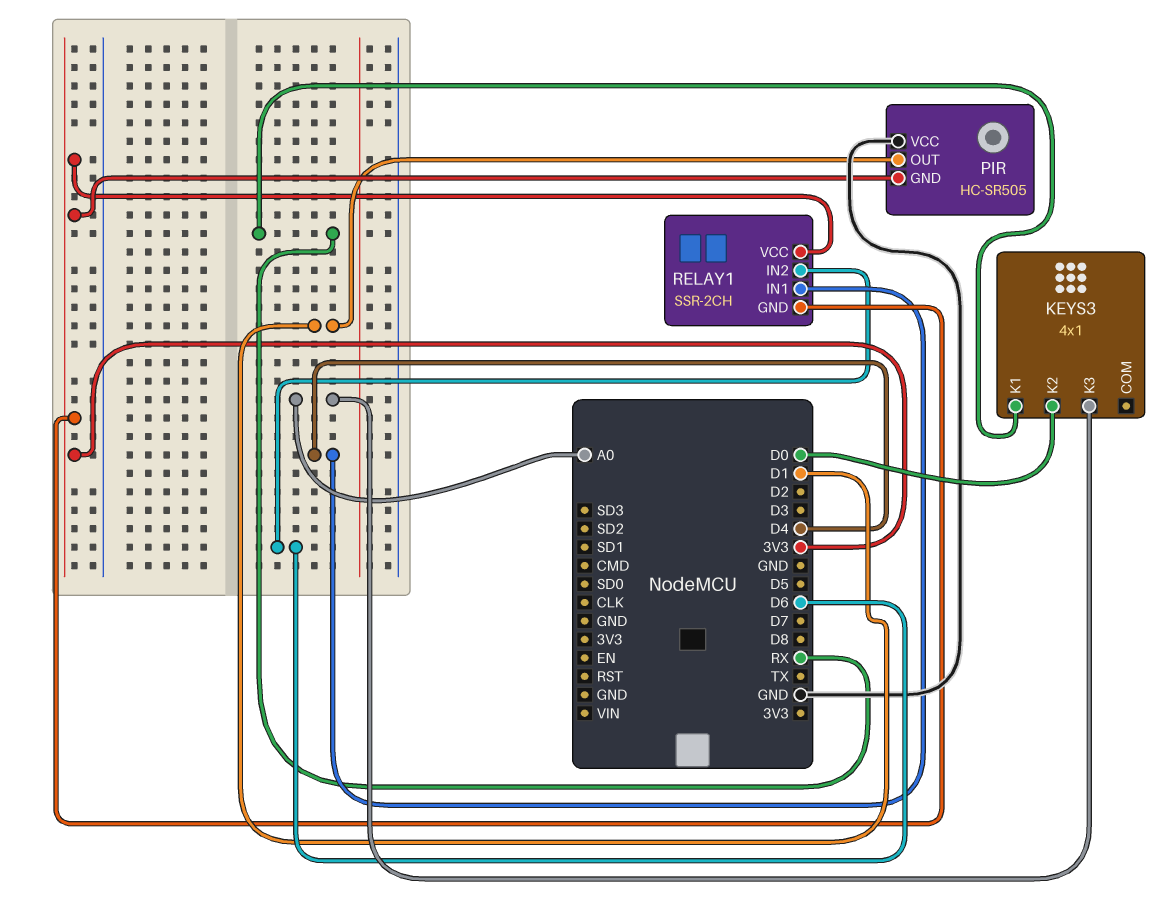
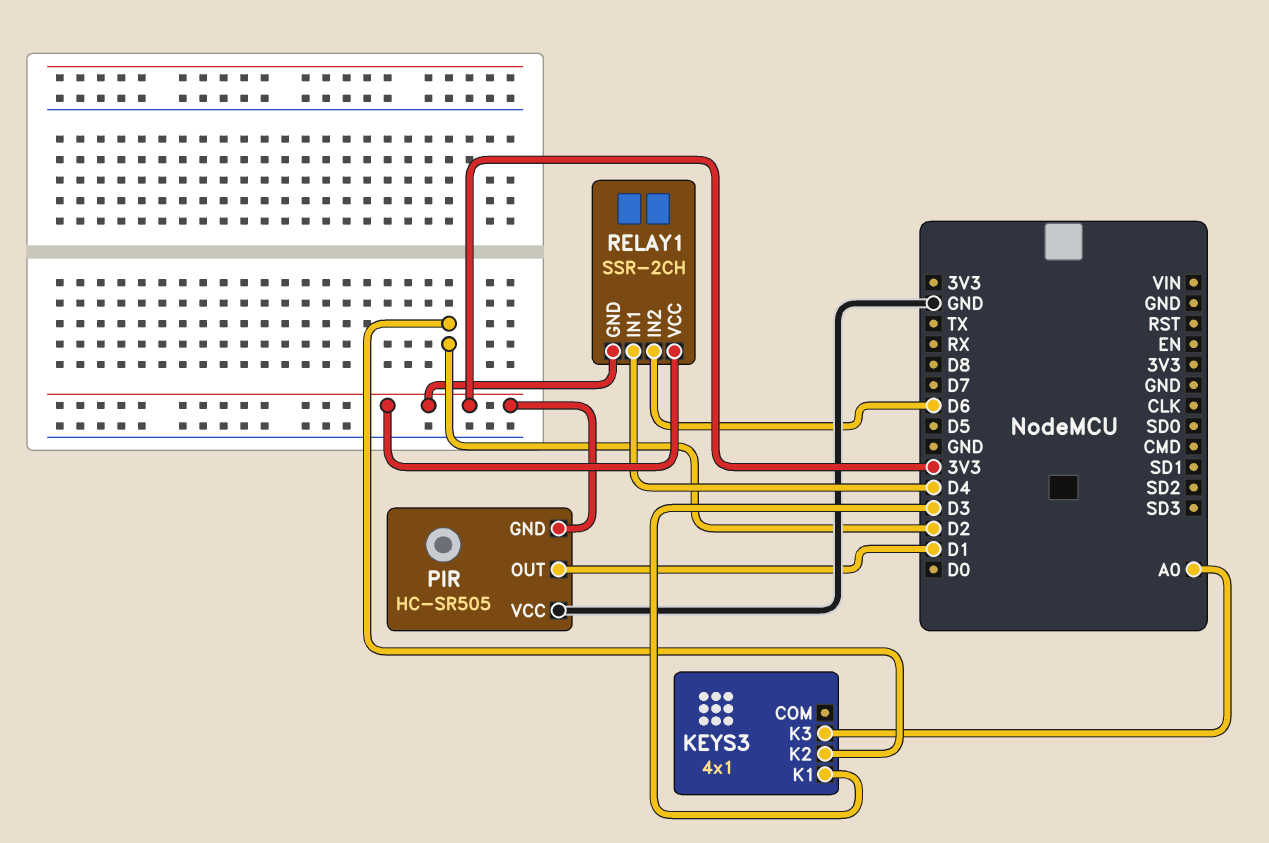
KEYS3 pin K1: RX -> D3
KEYS3 pin K2: D0 -> D2

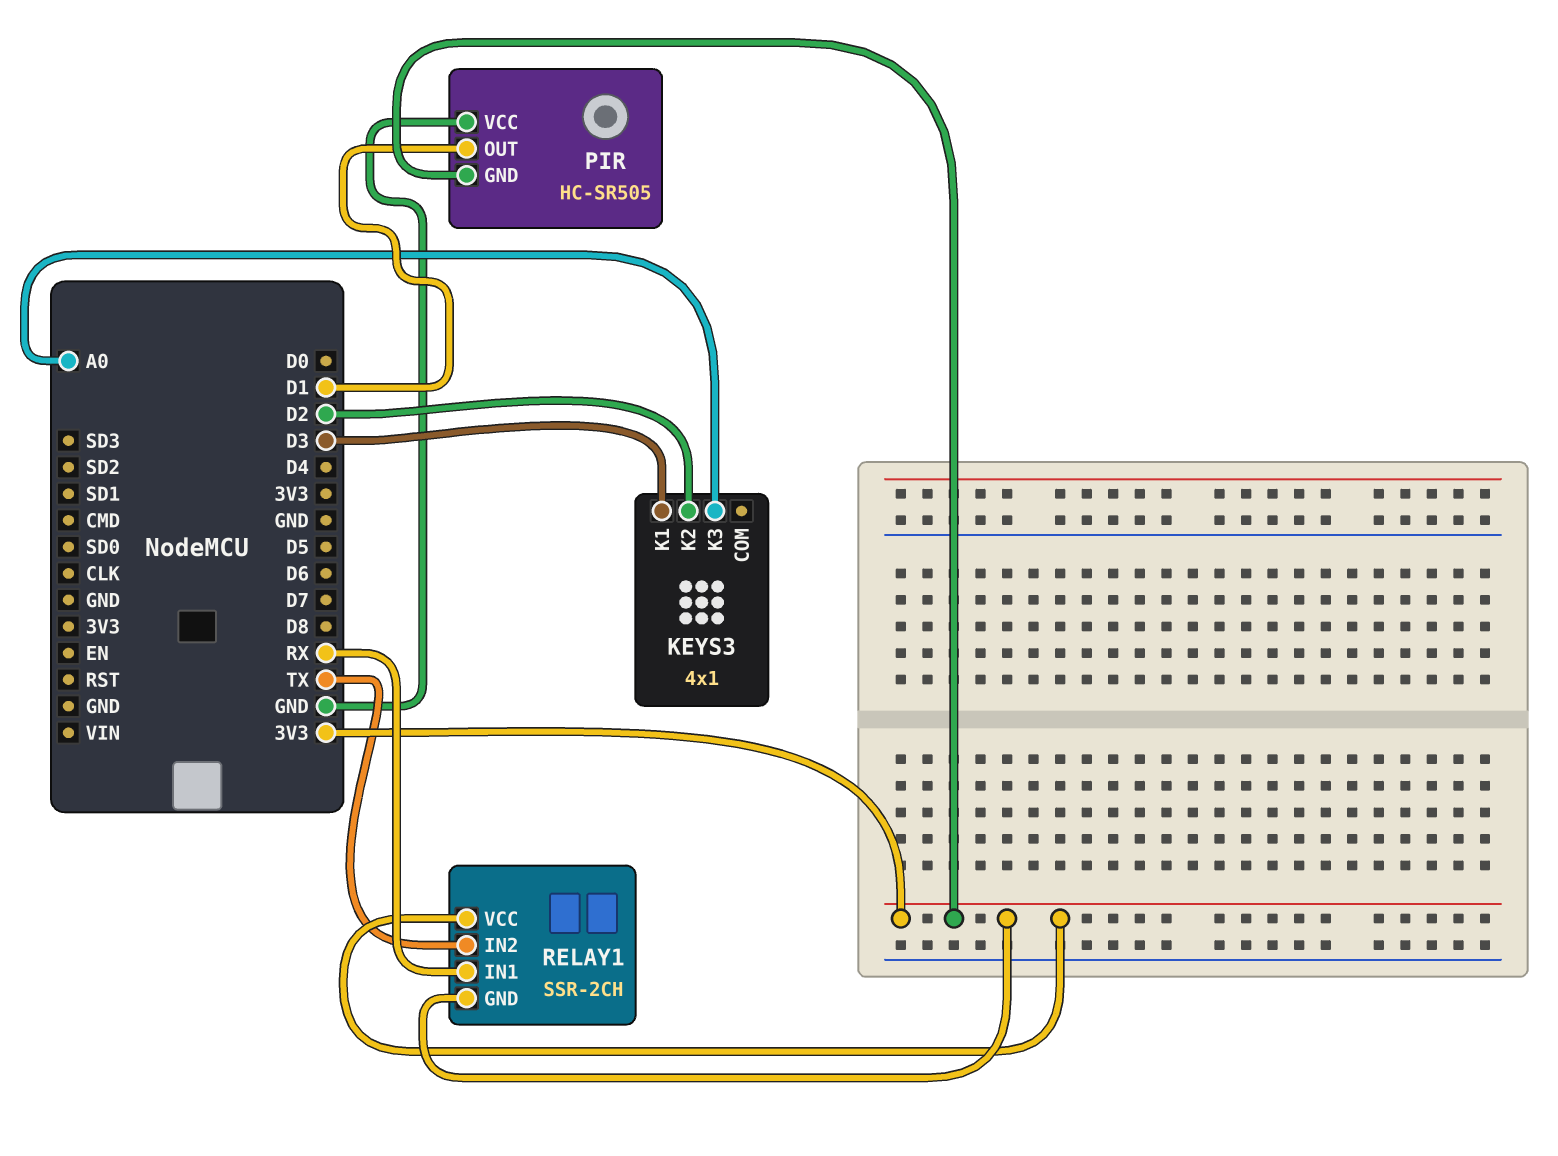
RELAY1 pin IN1: D4 -> RX
RELAY1 pin IN2: D6 -> TX

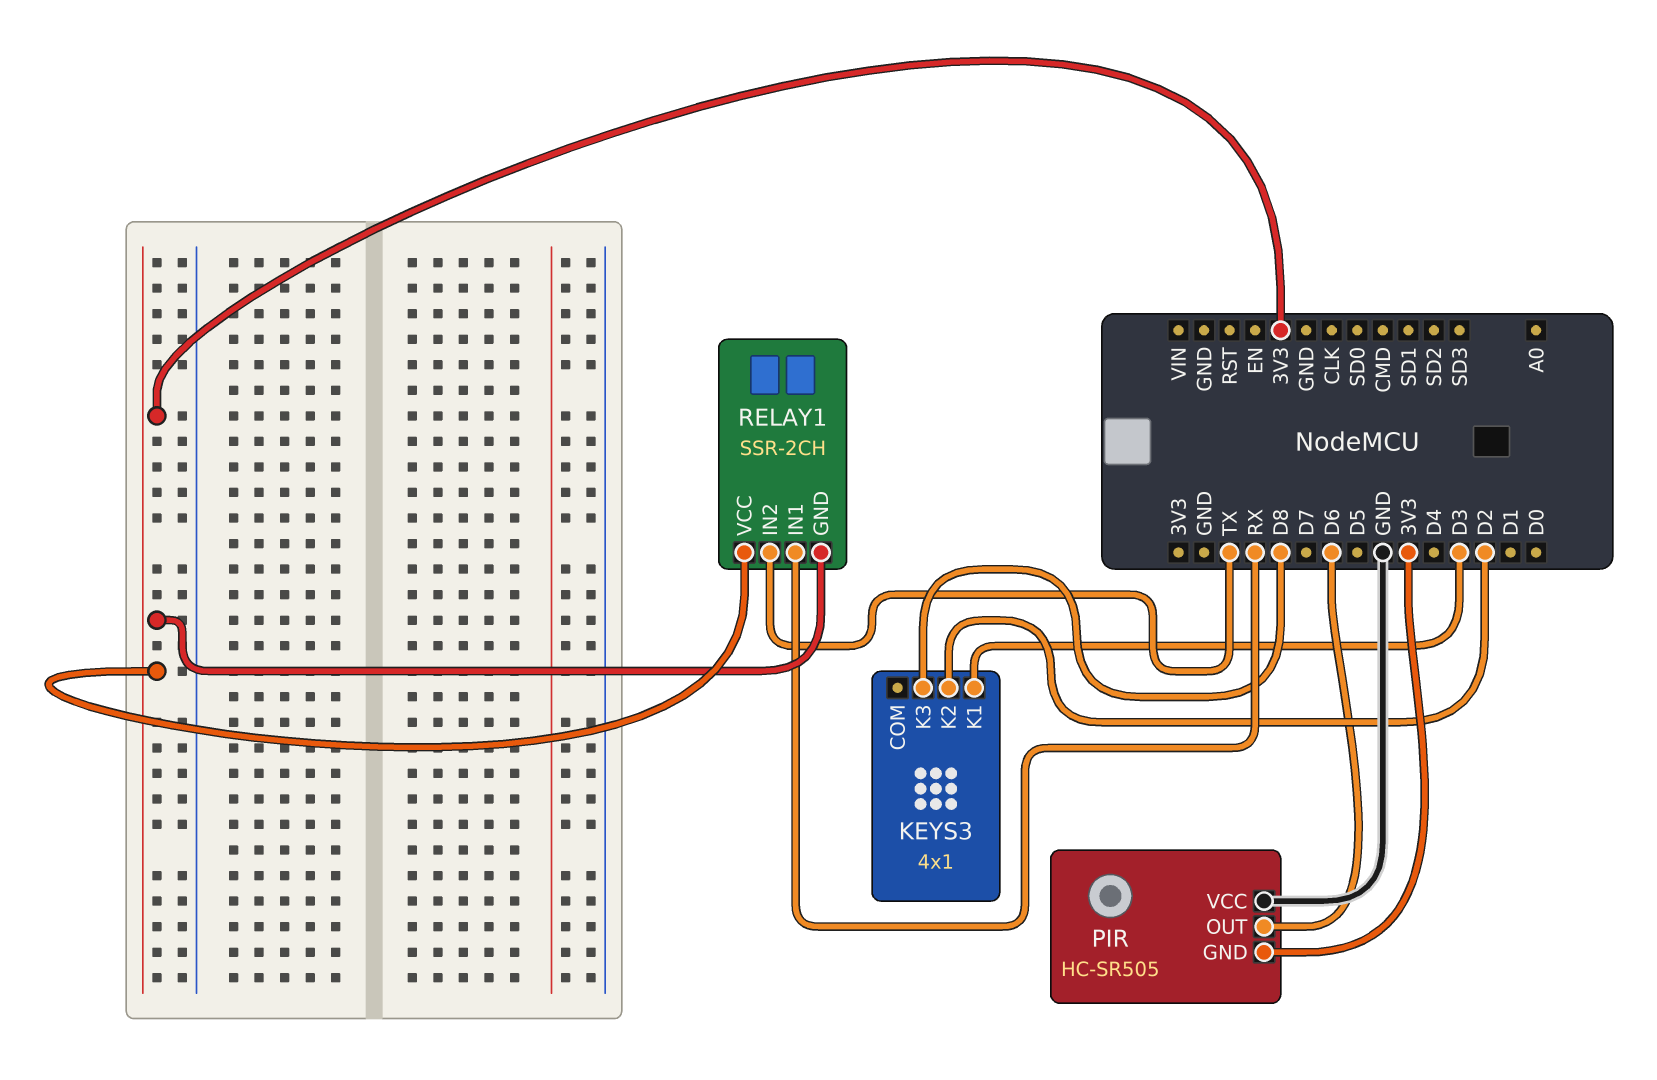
KEYS3 pin K3: A0 -> D8
PIR pin OUT: D1 -> D6

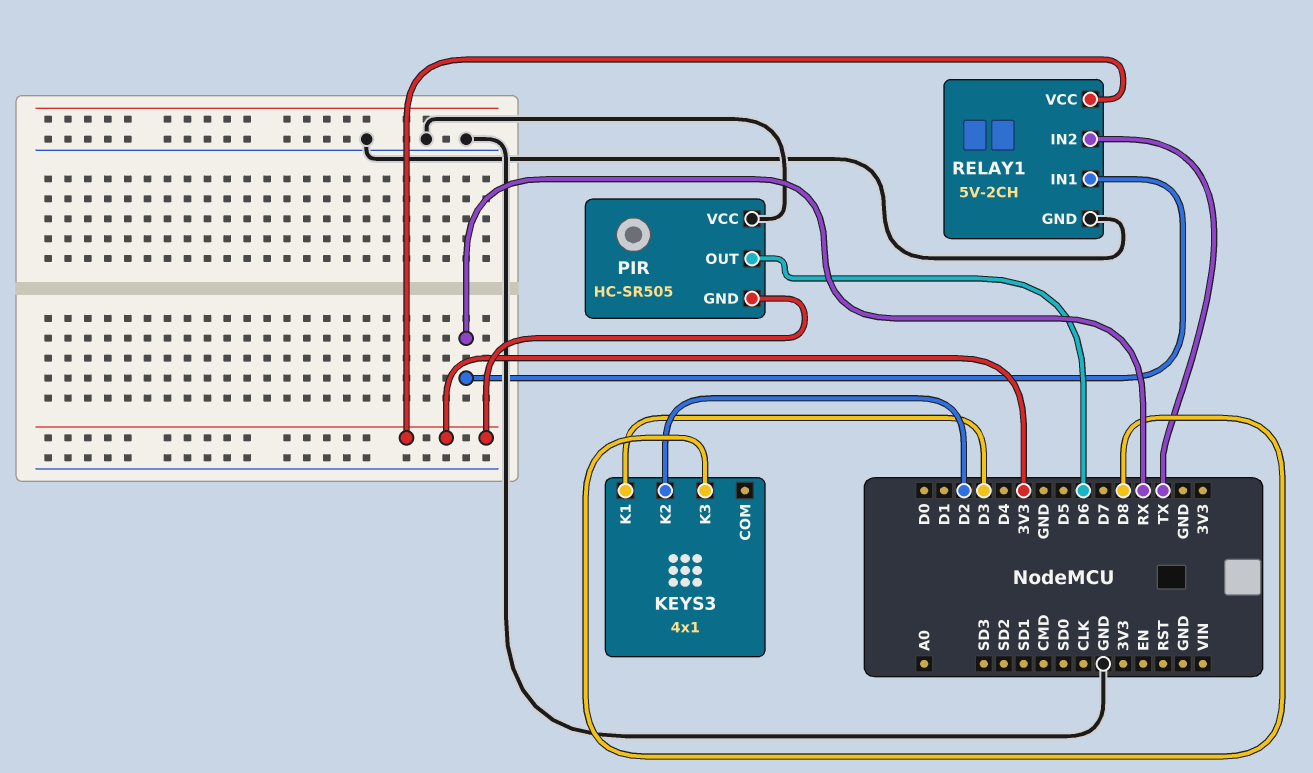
RELAY1: SSR-2CH -> 5V-2CH
RELAY1 pin GND: 3V3 -> GND

